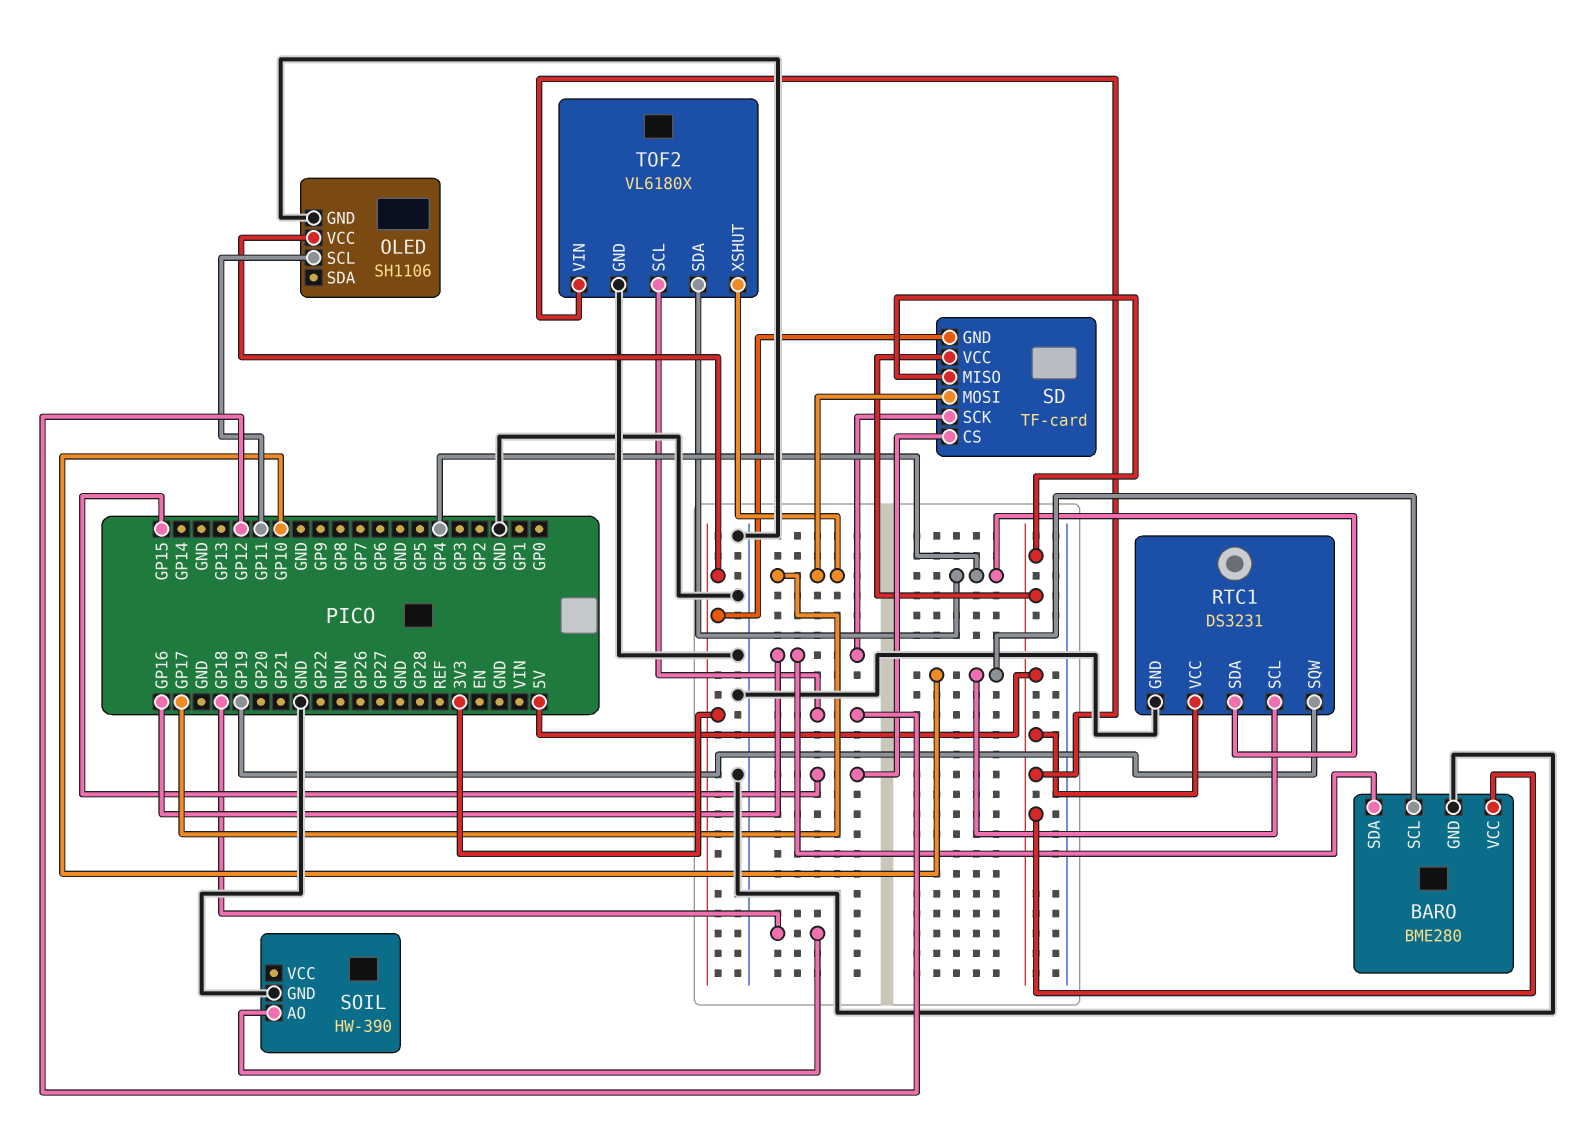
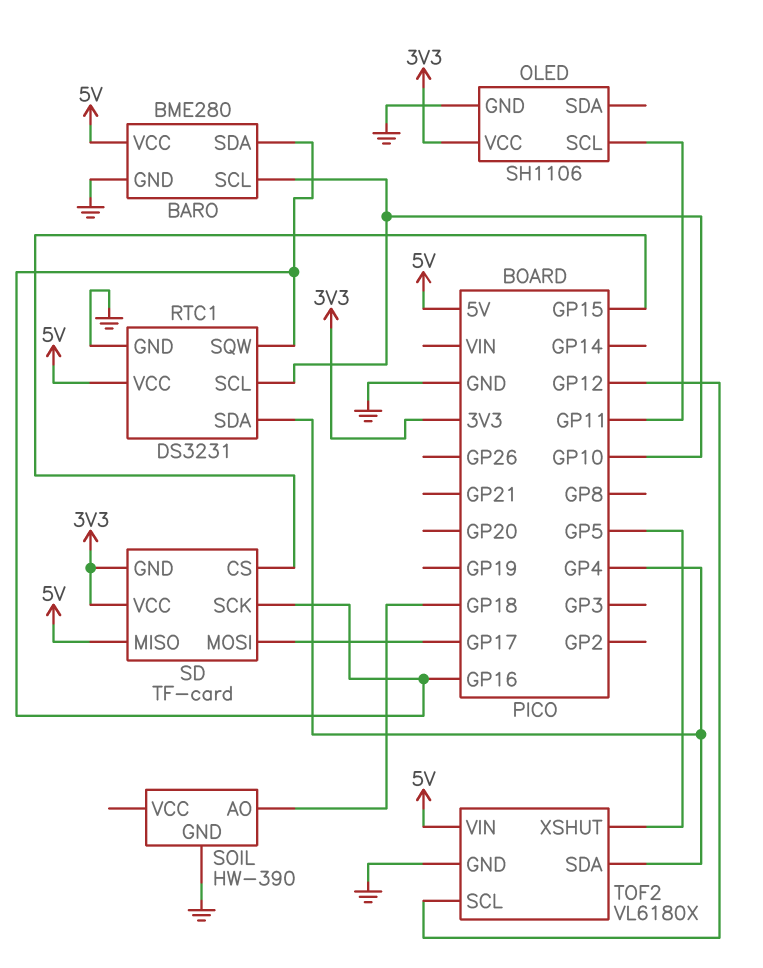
RTC1 pin SQW: GP19 -> GP16
SD pin VCC: 5V -> 3V3
TOF2 pin XSHUT: GP17 -> GP5

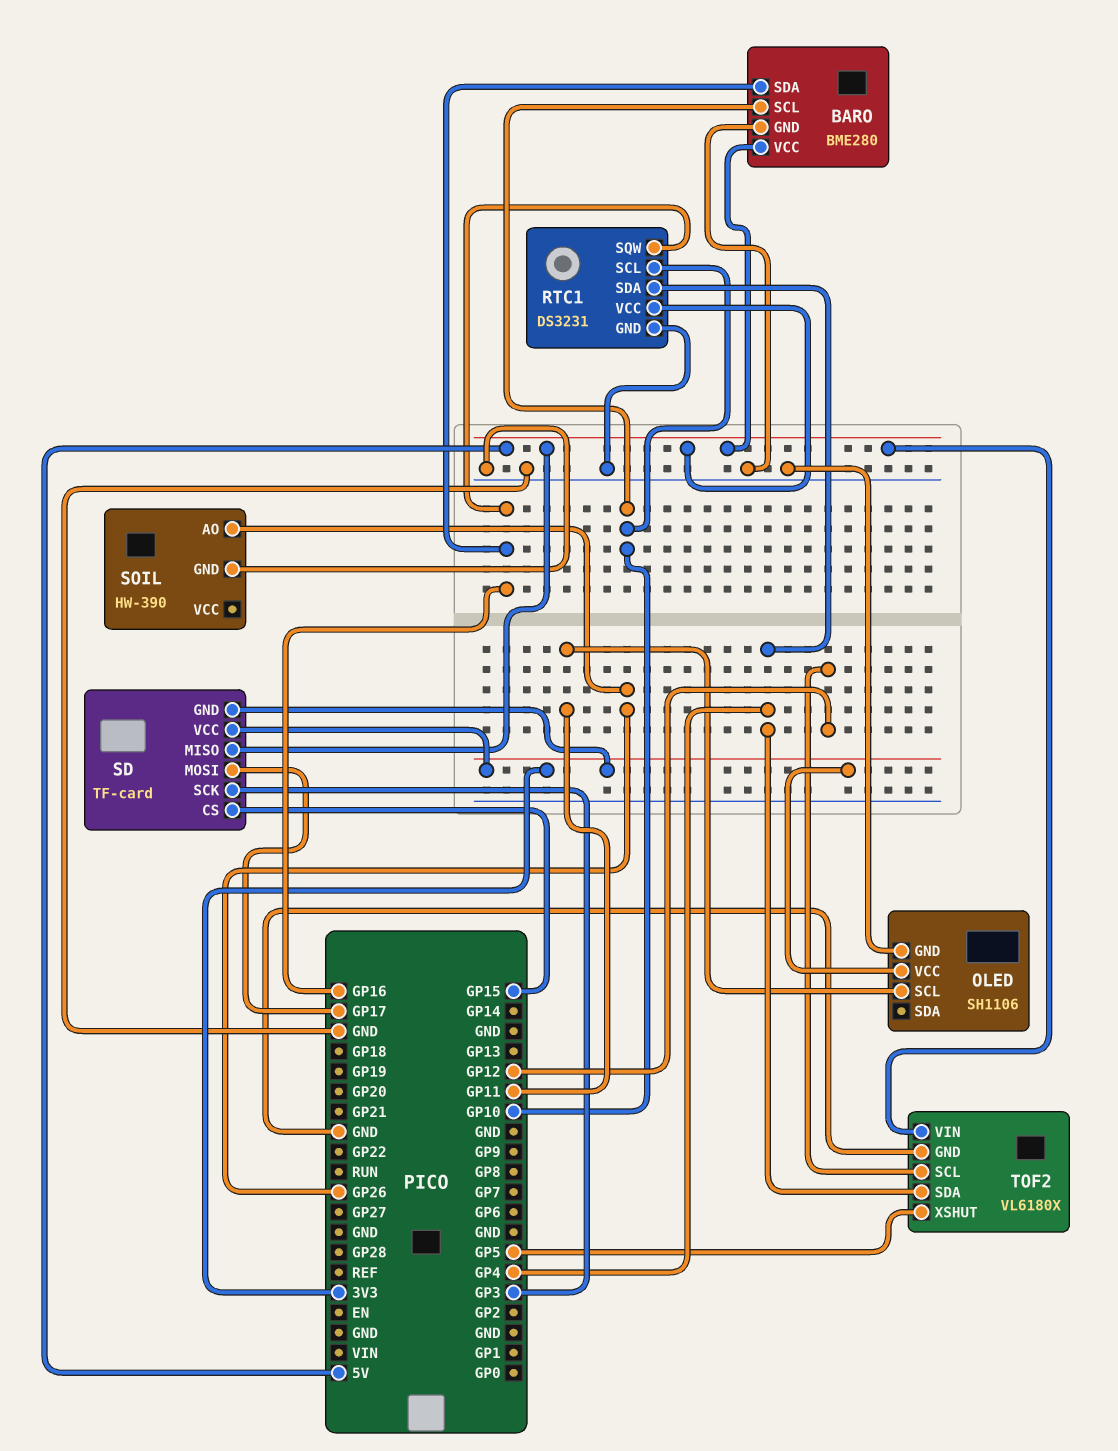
SD pin SCK: GP16 -> GP3
SOIL pin AO: GP18 -> GP26

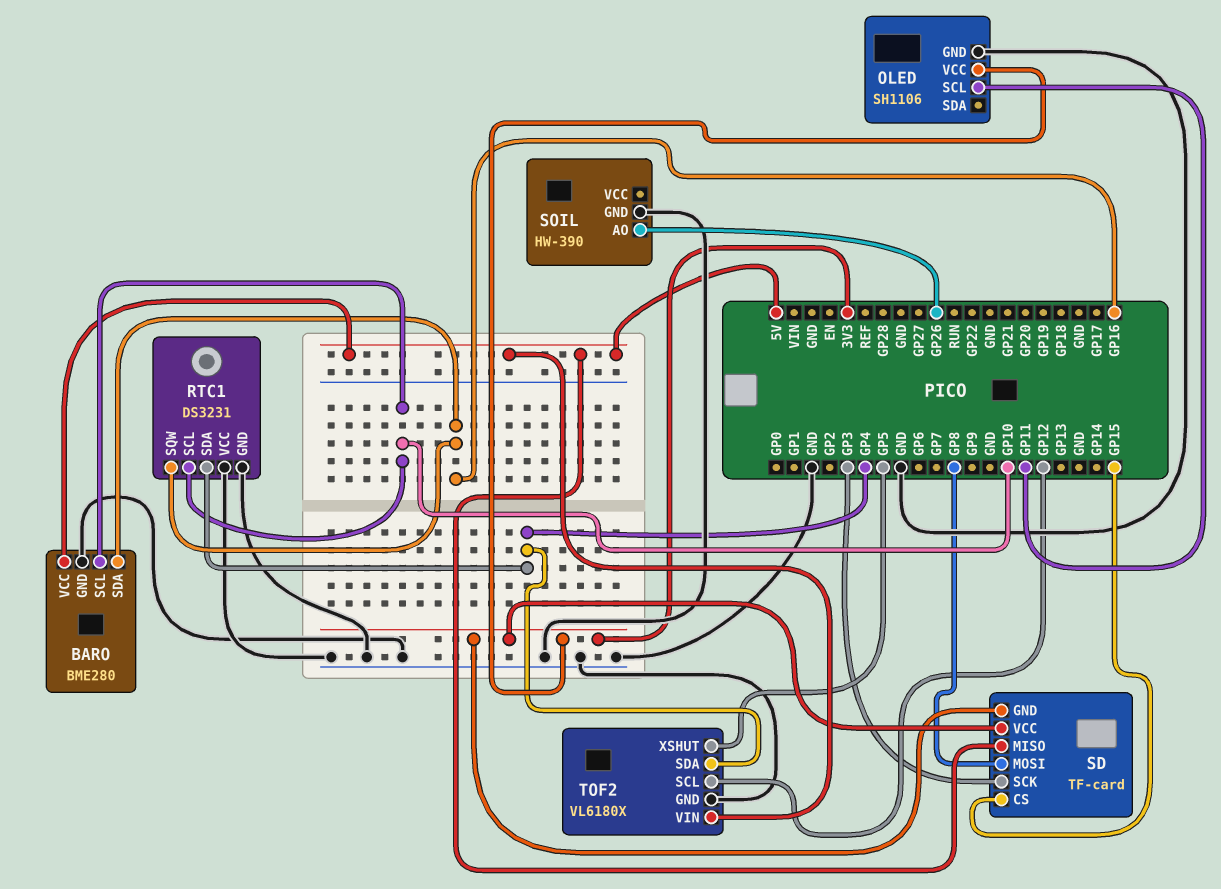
RTC1 pin VCC: 5V -> GND
SD pin MOSI: GP17 -> GP8

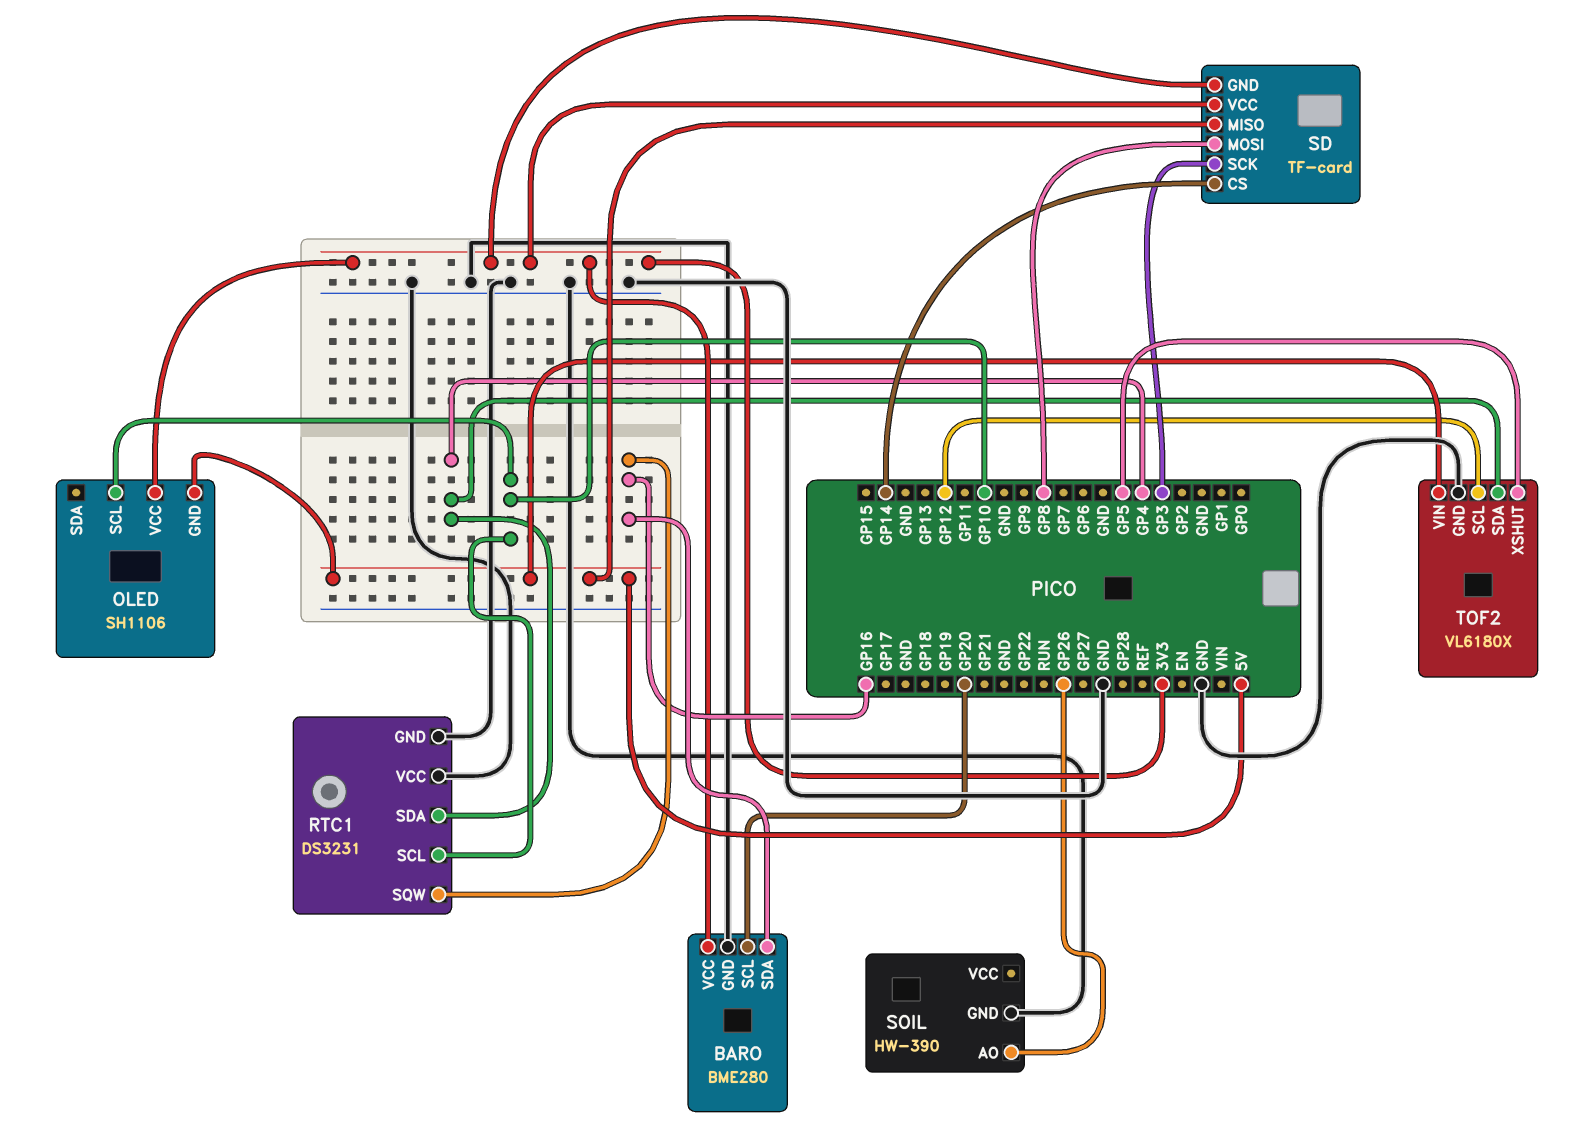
BARO pin SCL: GP10 -> GP20
BARO pin VCC: 5V -> 3V3
OLED pin GND: GND -> 5V
OLED pin SCL: GP11 -> GP10
SD pin CS: GP15 -> GP14

